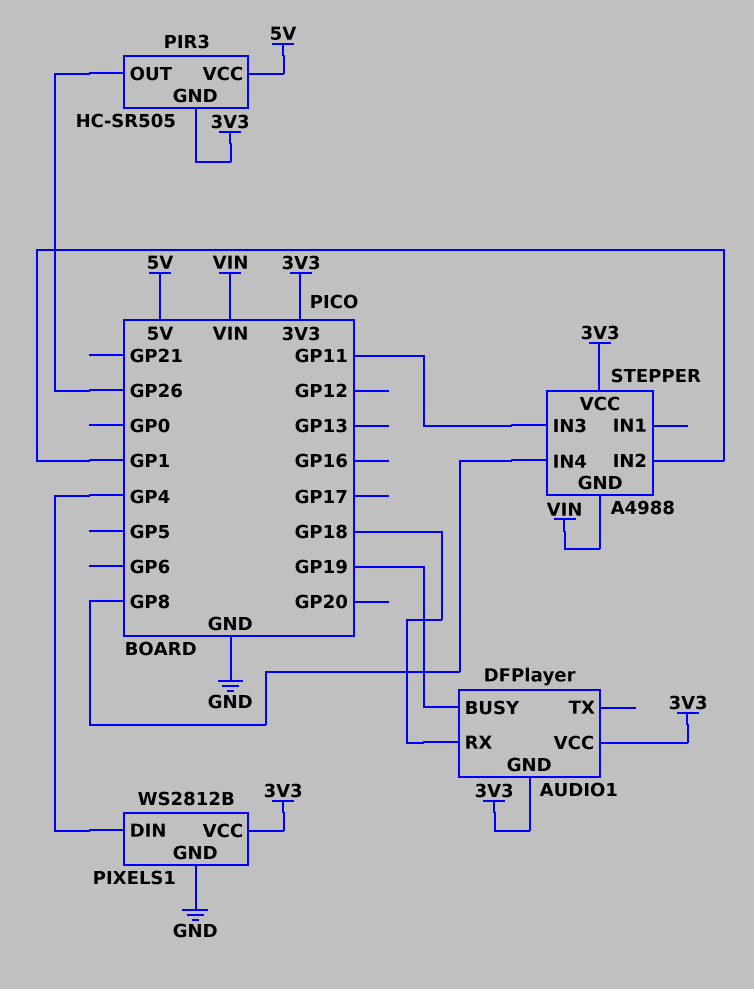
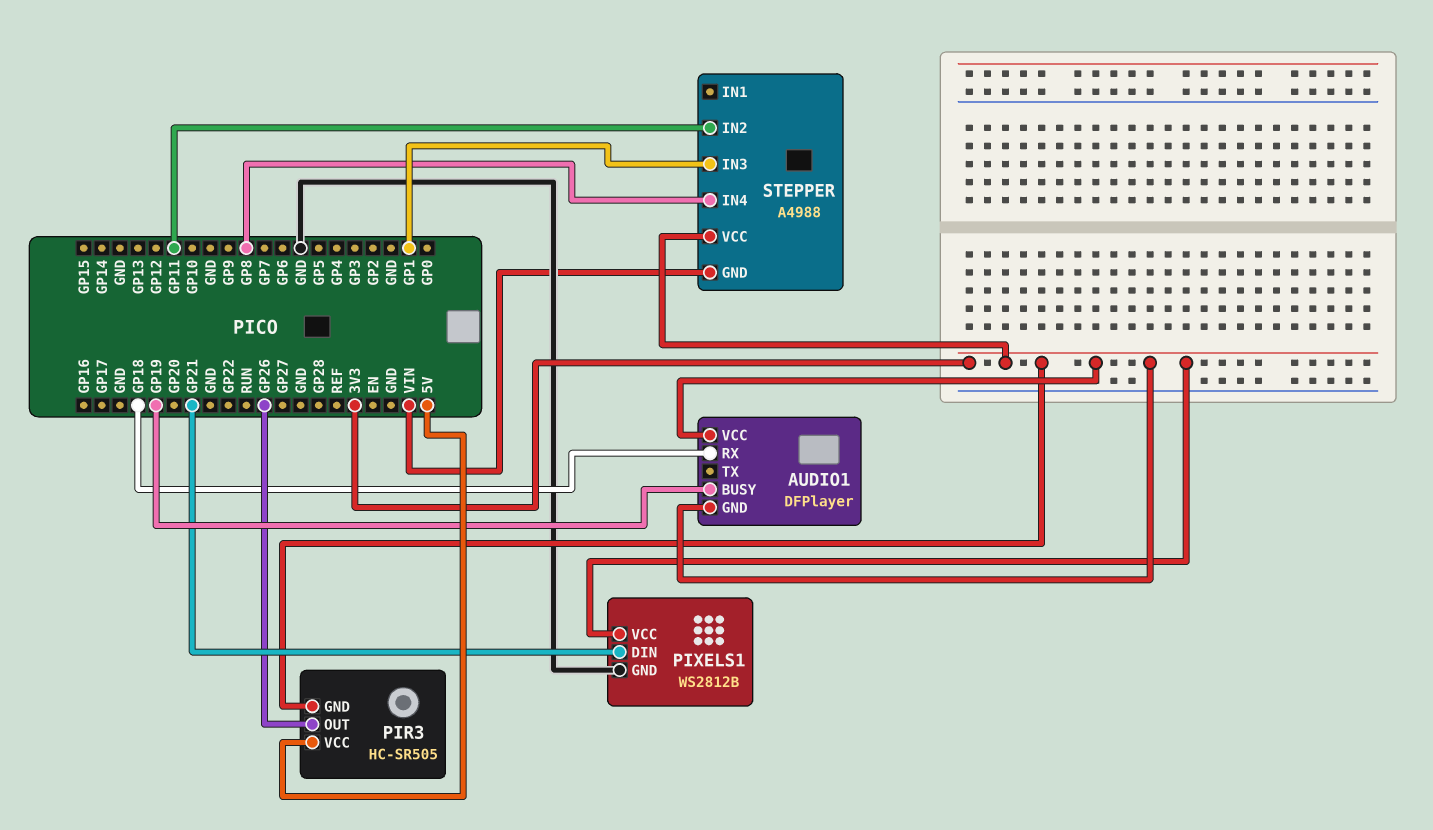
PIXELS1 pin DIN: GP4 -> GP21
STEPPER pin IN2: GP1 -> GP11
STEPPER pin IN3: GP11 -> GP1

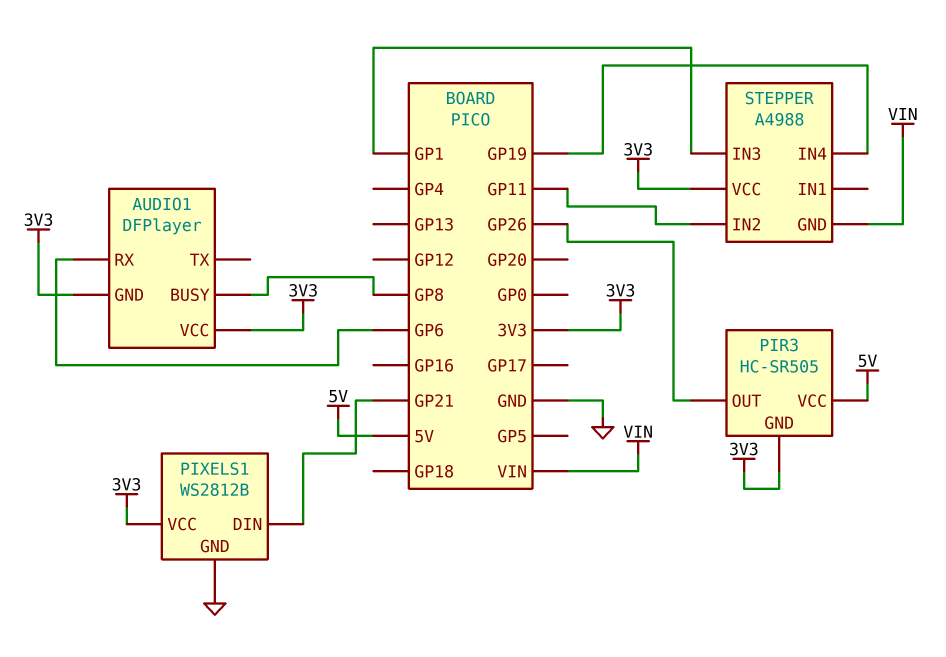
AUDIO1 pin BUSY: GP19 -> GP8
AUDIO1 pin RX: GP18 -> GP6
STEPPER pin IN4: GP8 -> GP19

